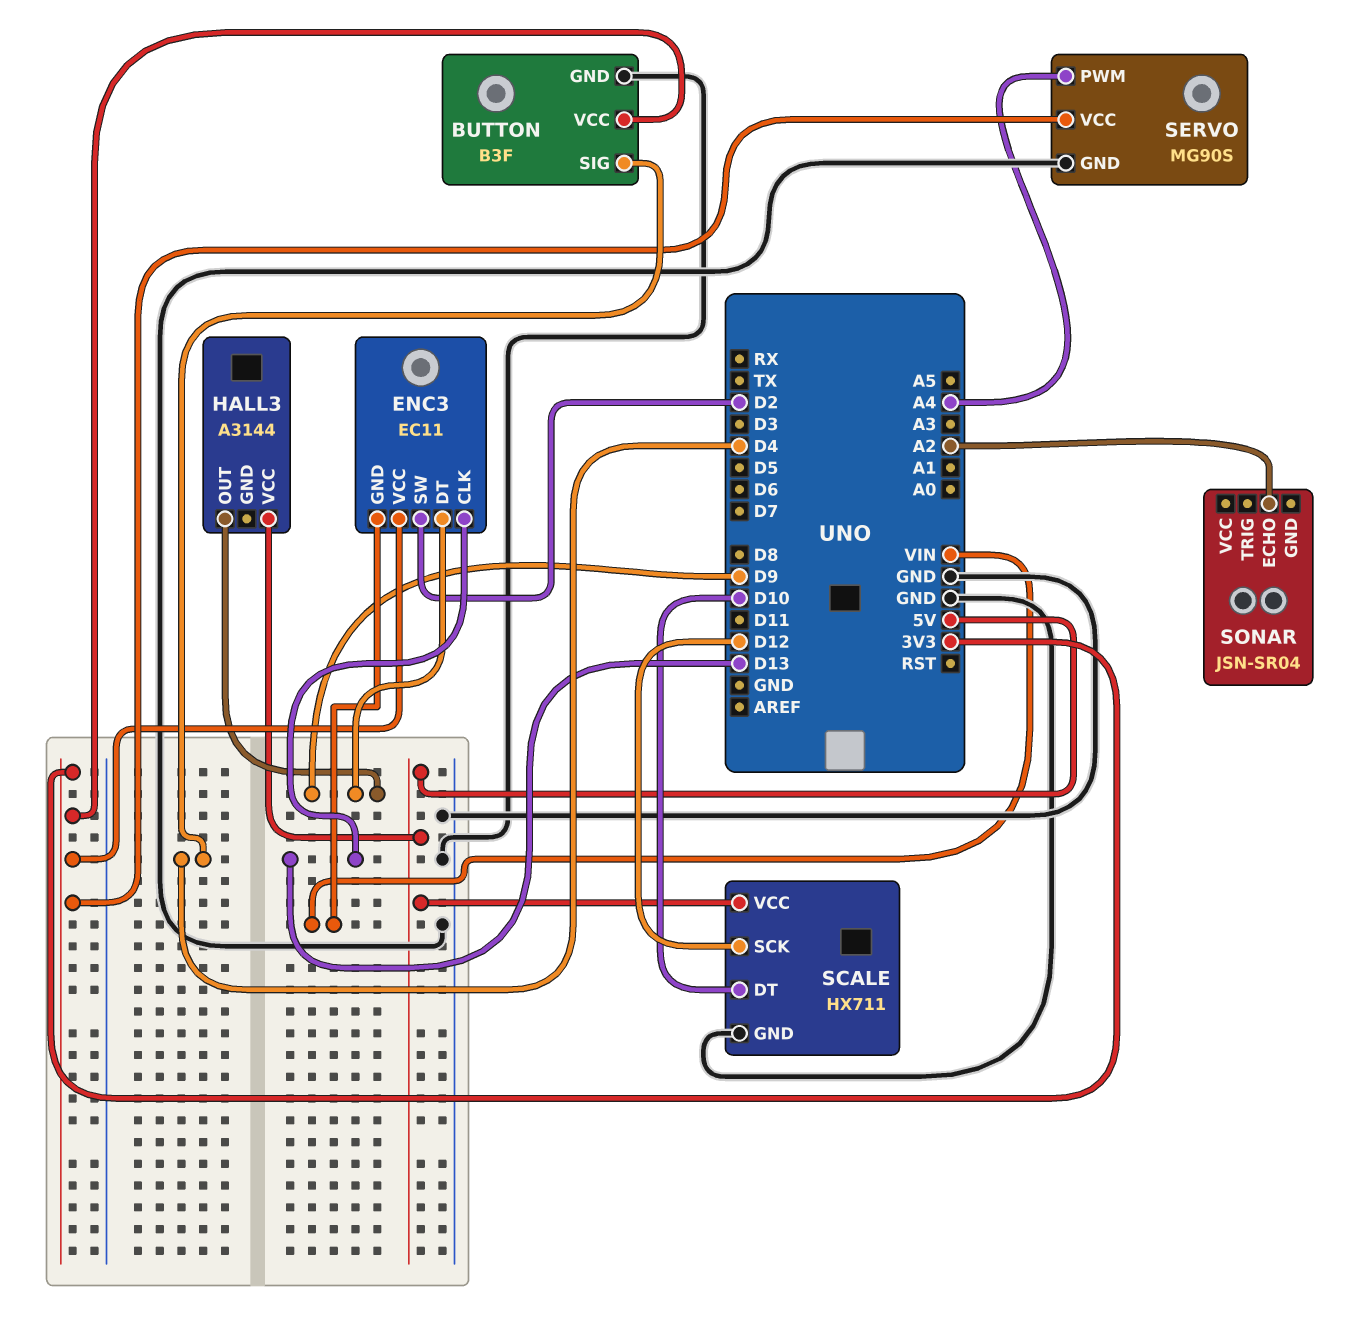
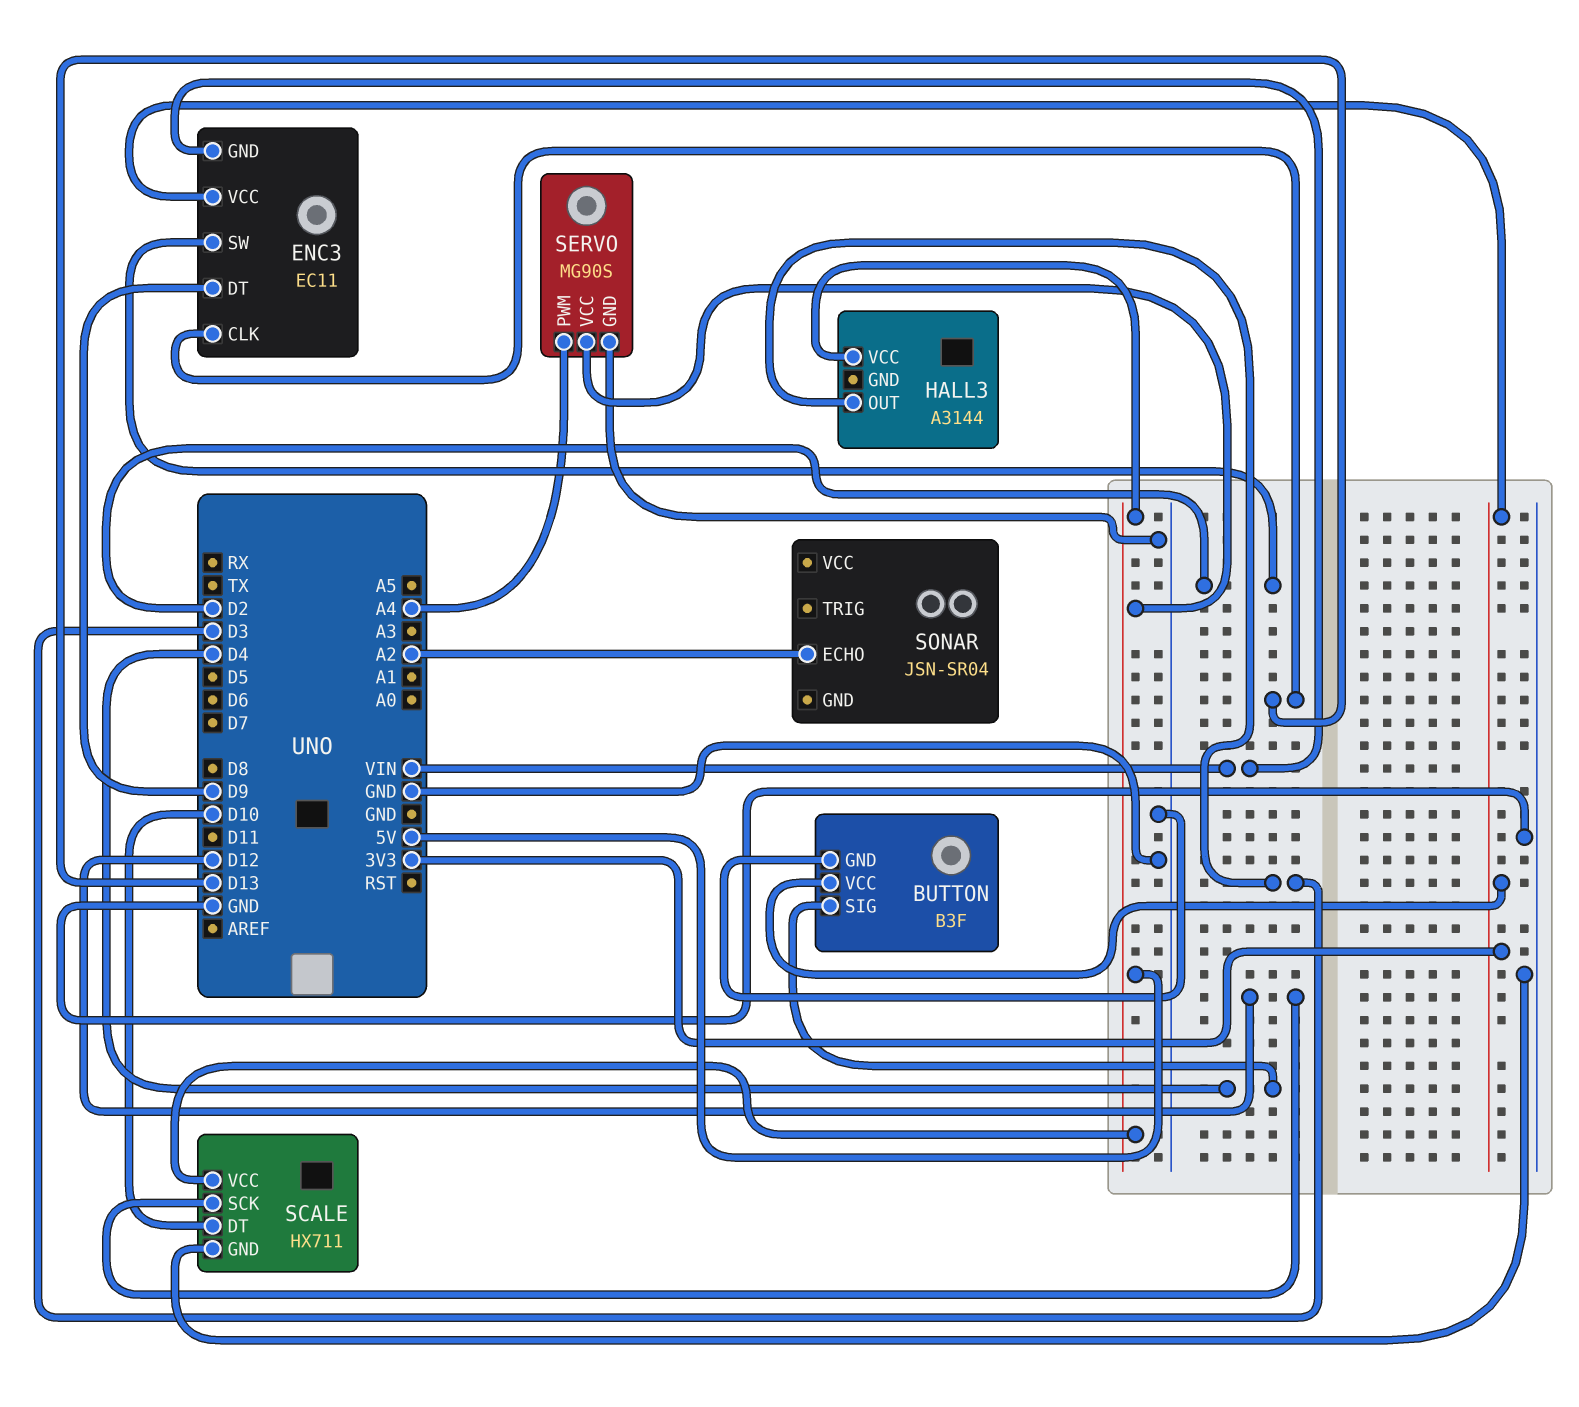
HALL3 pin OUT: D9 -> D3
SERVO pin VCC: 3V3 -> 5V

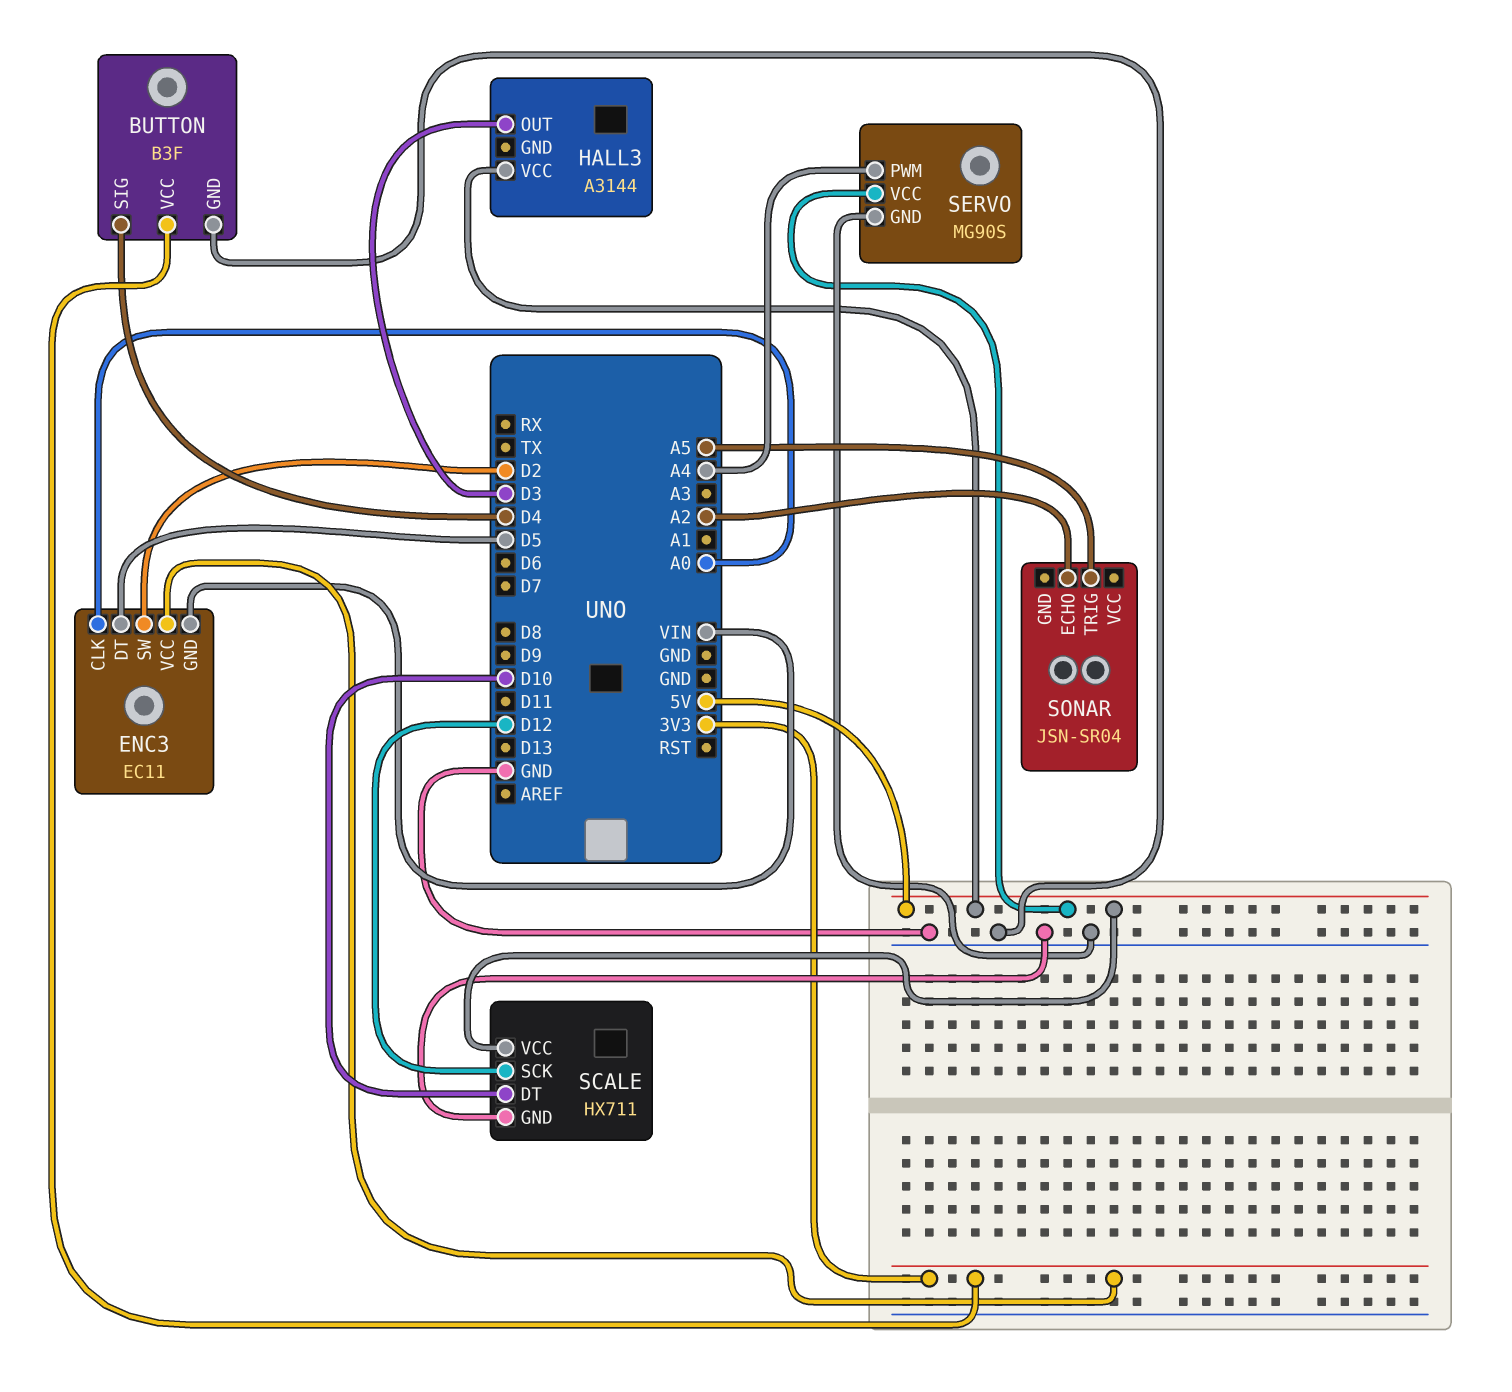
ENC3 pin CLK: D13 -> A0
ENC3 pin DT: D9 -> D5
SONAR pin TRIG: none -> A5

